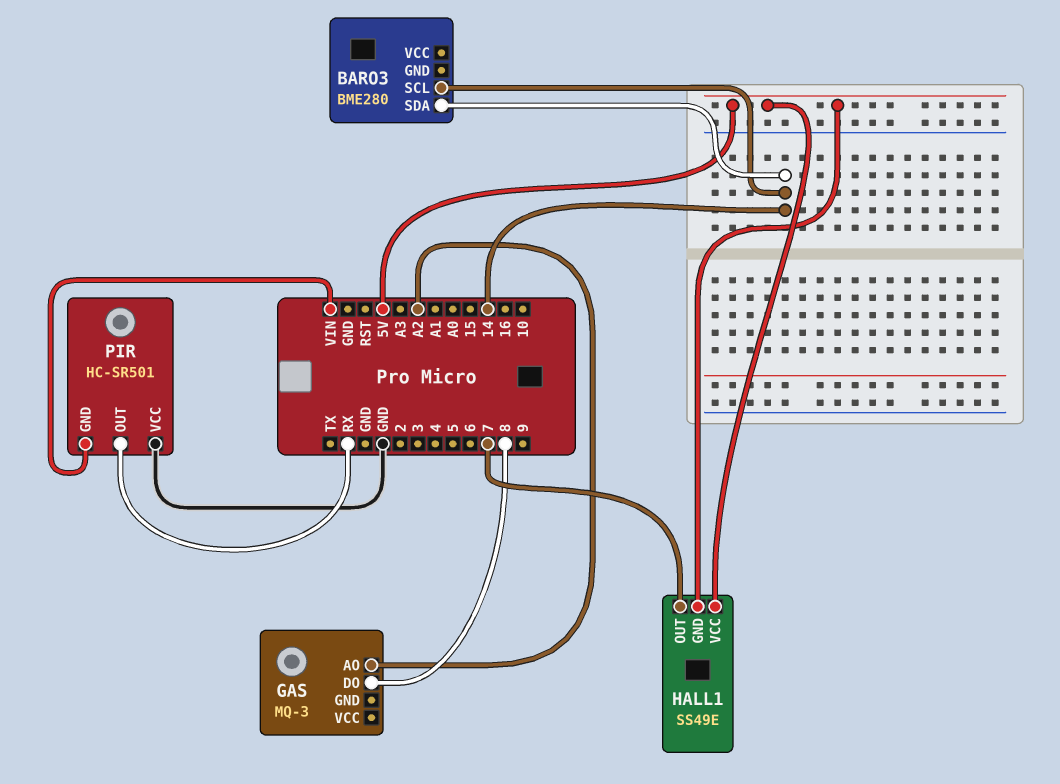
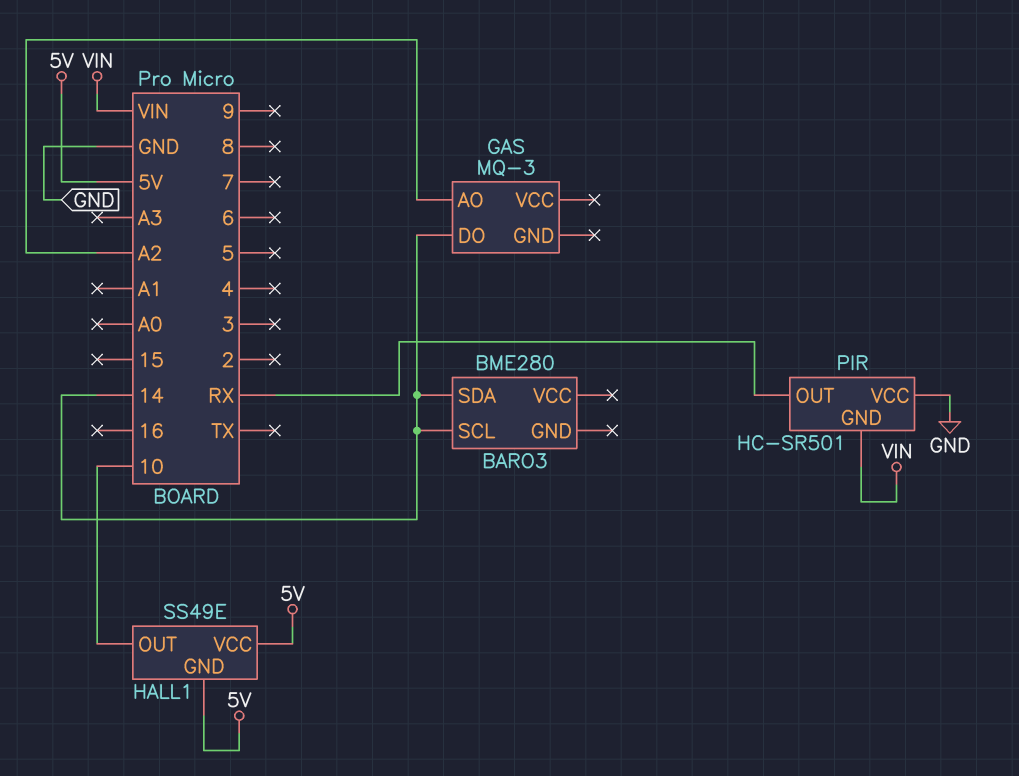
GAS pin DO: 8 -> 14
HALL1 pin OUT: 7 -> 10

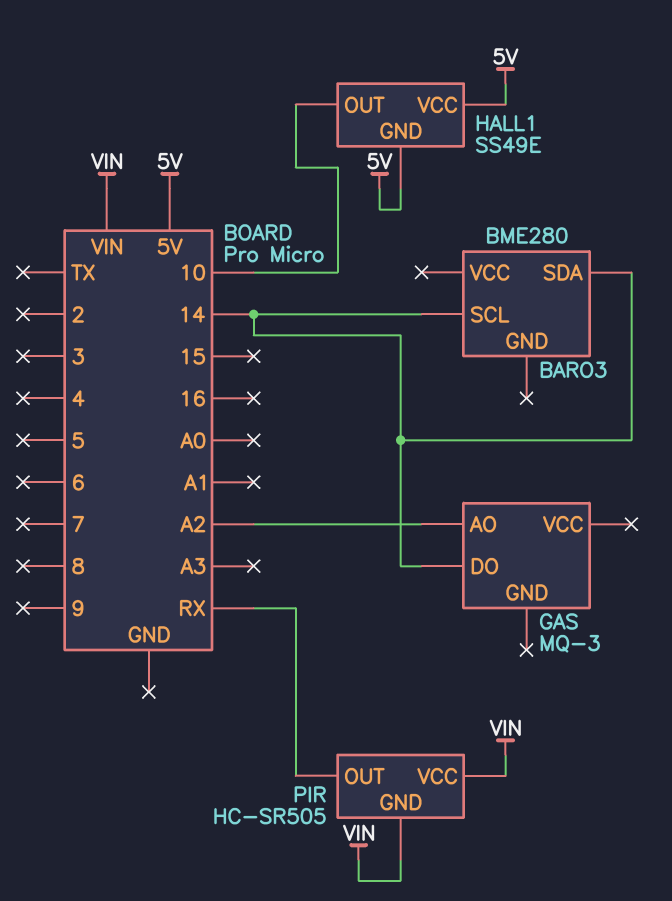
PIR: HC-SR501 -> HC-SR505
PIR pin VCC: GND -> VIN

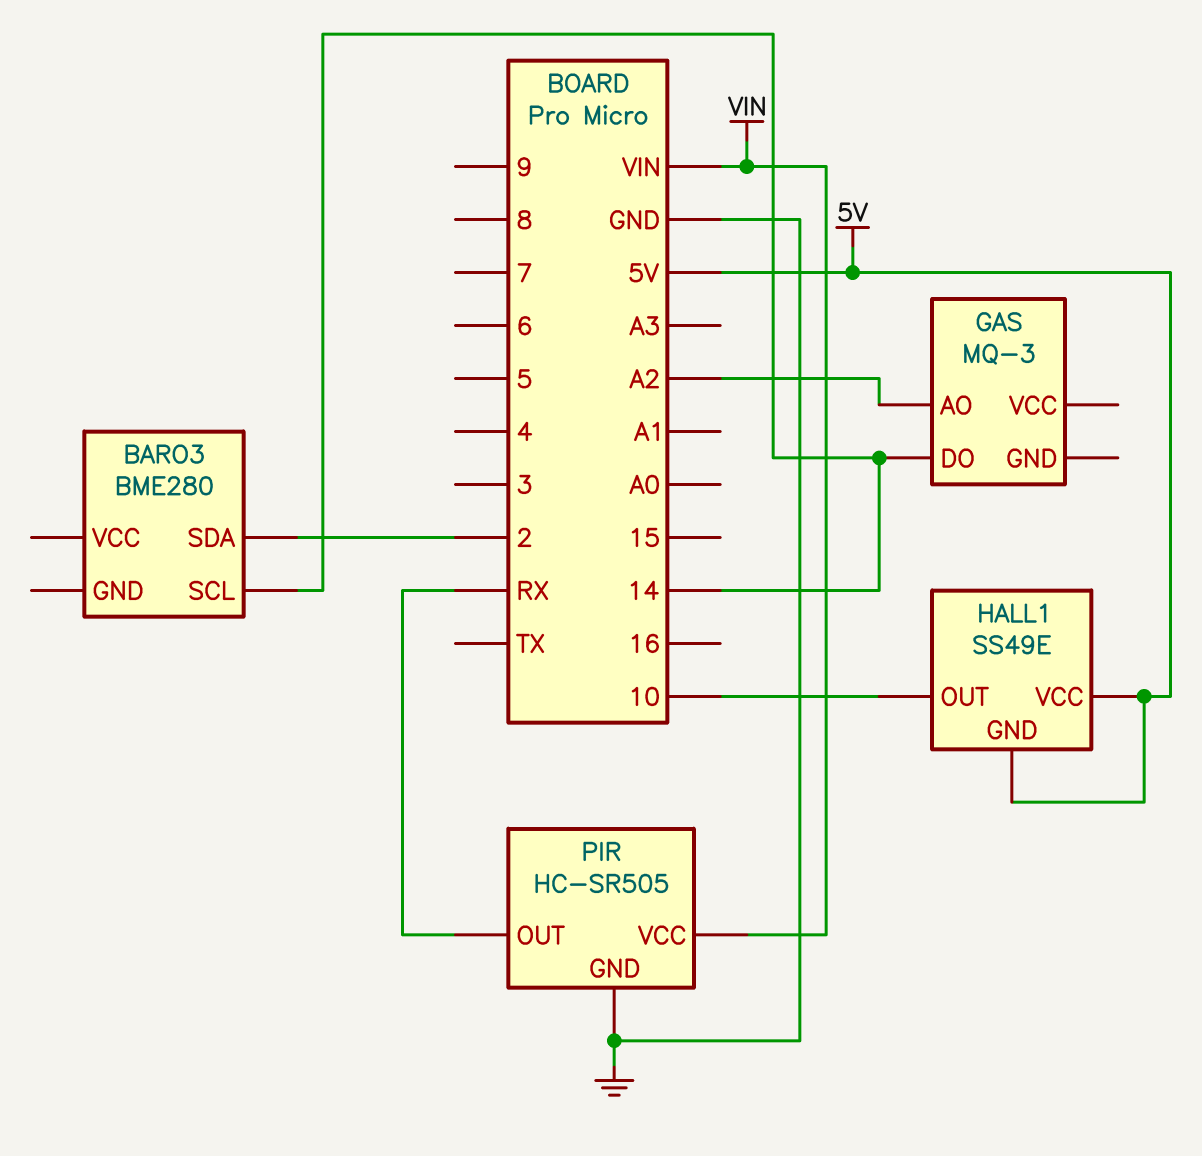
BARO3 pin SDA: 14 -> 2
PIR pin GND: VIN -> GND

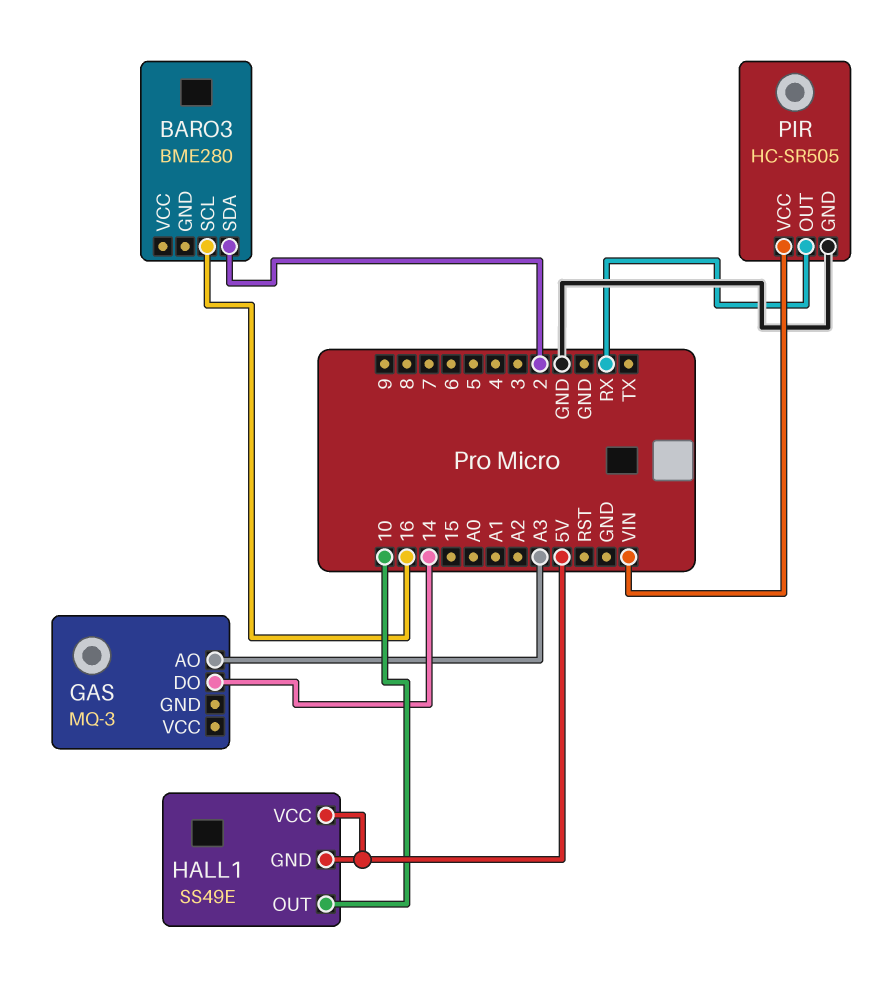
BARO3 pin SCL: 14 -> 16
GAS pin AO: A2 -> A3

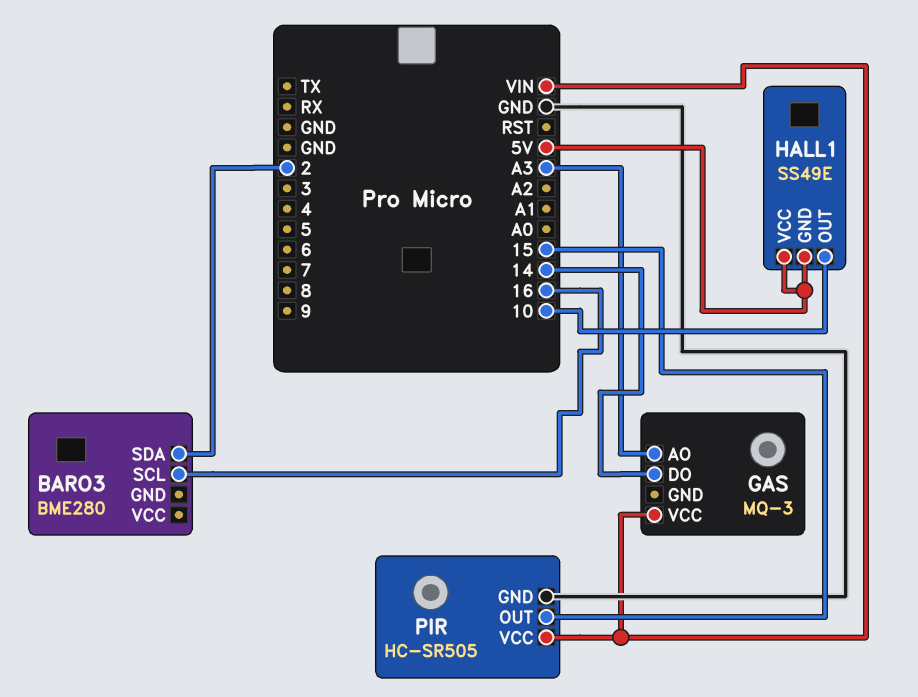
GAS pin VCC: none -> VIN
PIR pin OUT: RX -> 15

